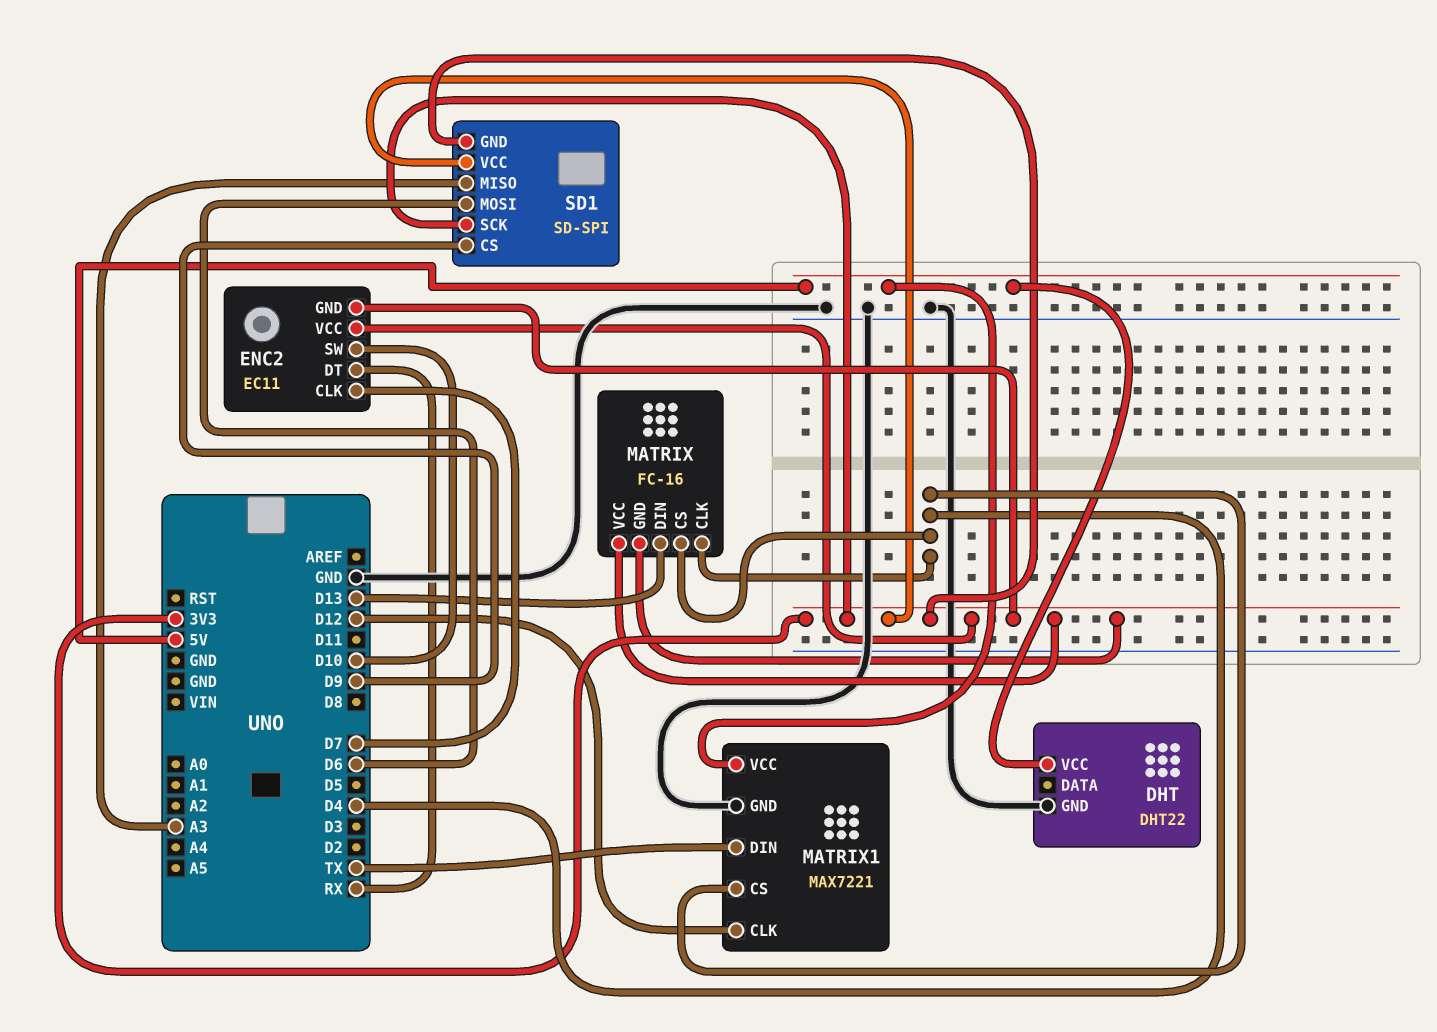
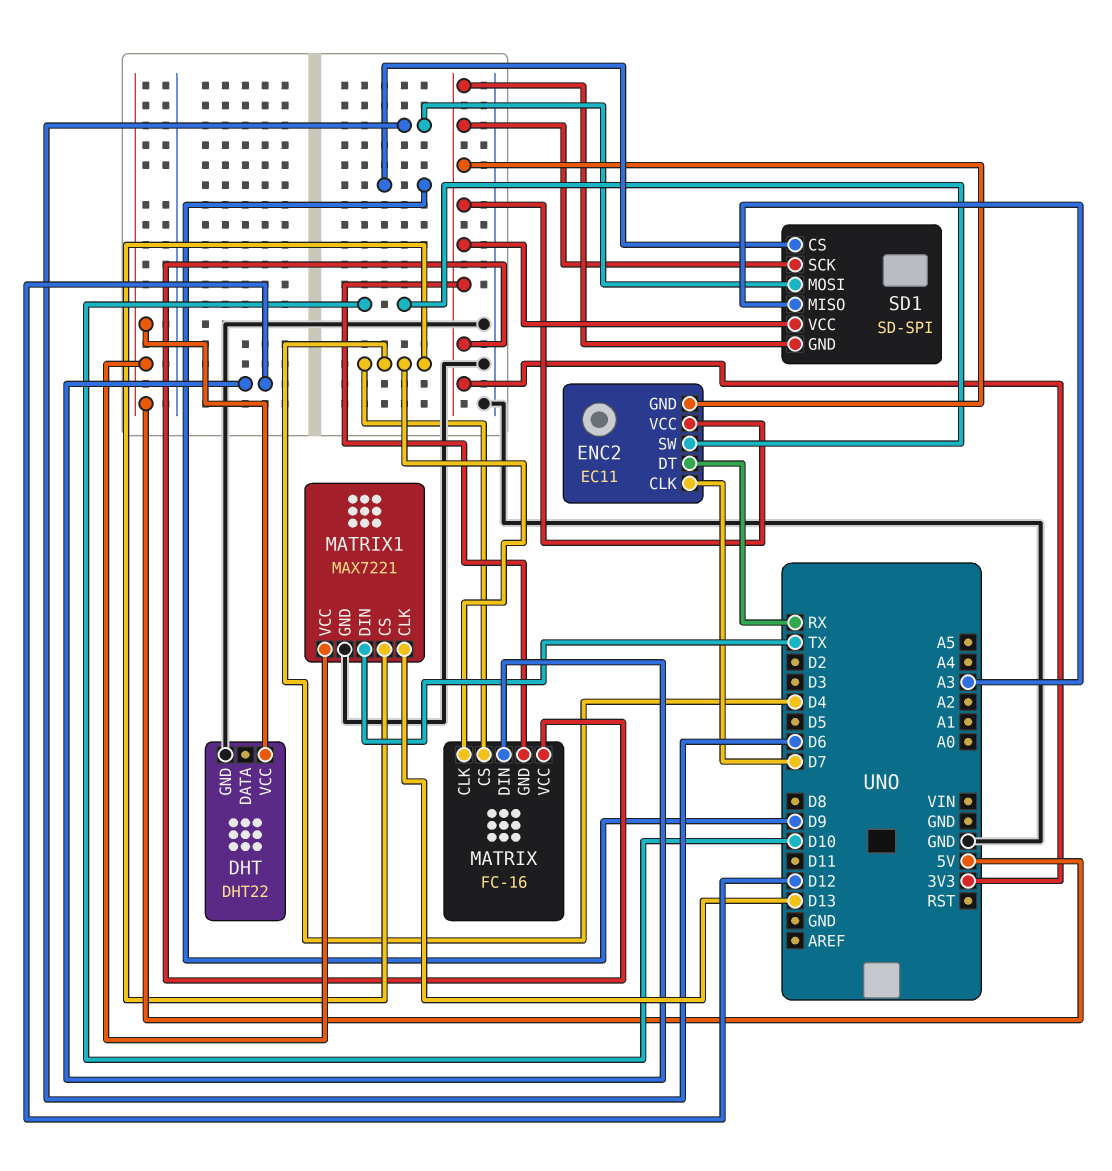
MATRIX pin DIN: D13 -> D12
MATRIX1 pin CLK: D12 -> D13

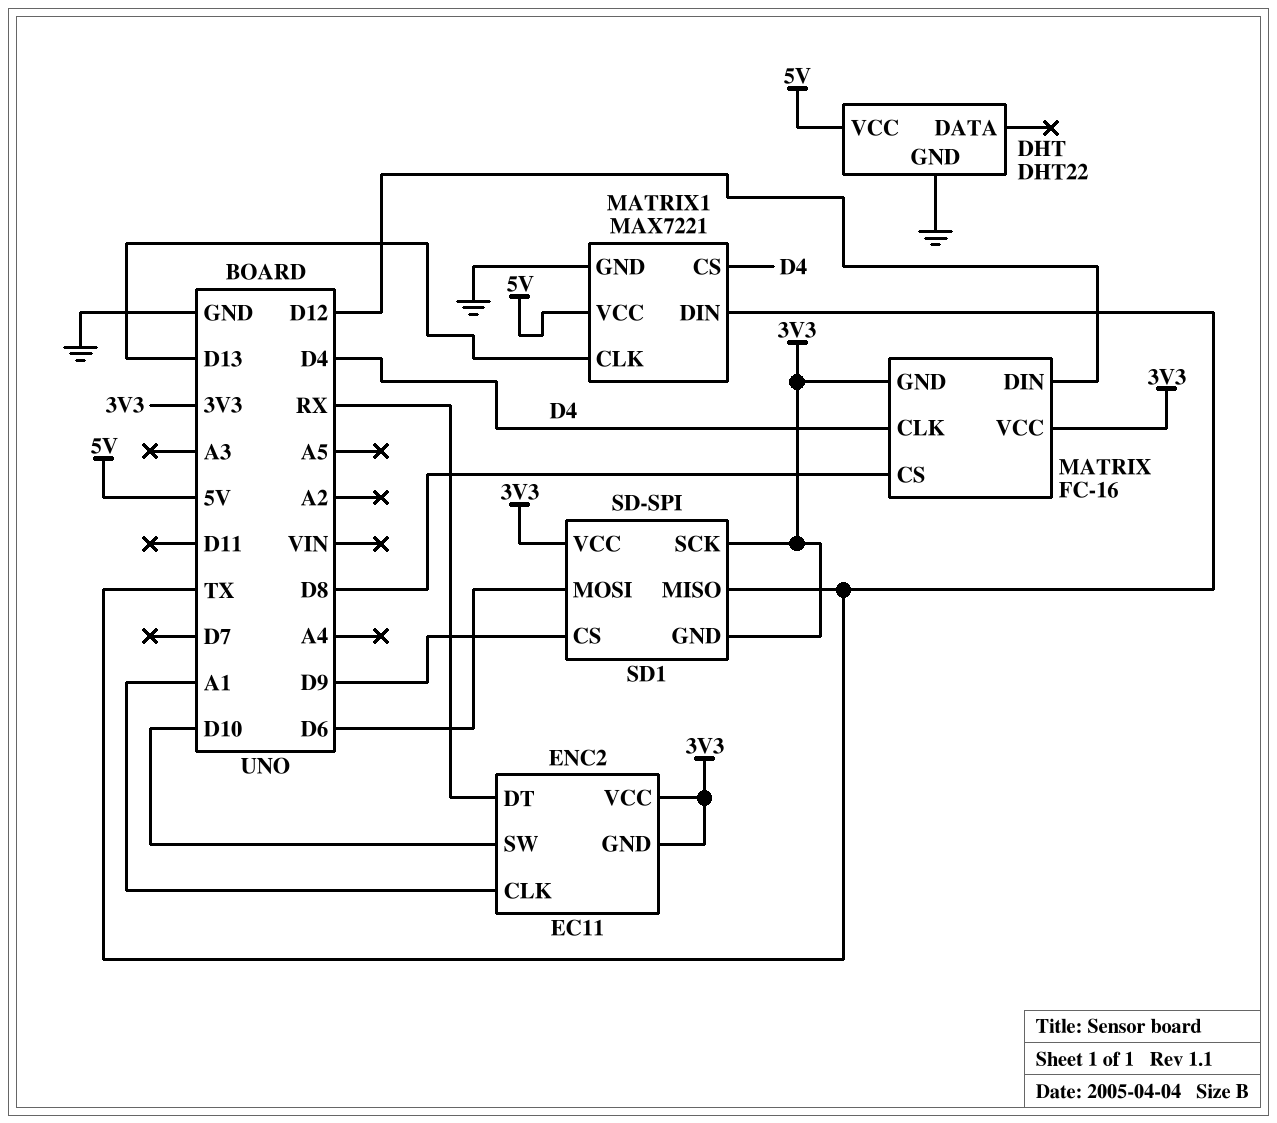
ENC2 pin CLK: D7 -> A1
MATRIX pin CS: D4 -> D8
SD1 pin MISO: A3 -> TX

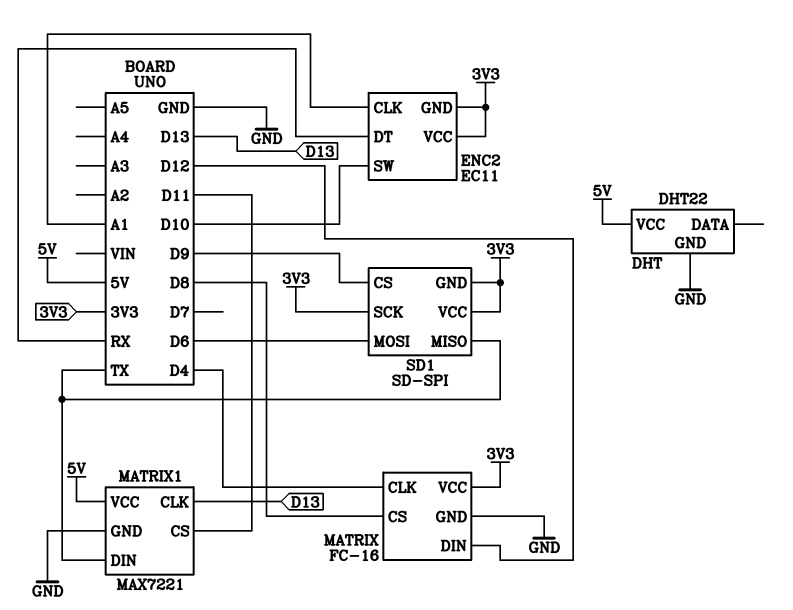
MATRIX pin GND: 3V3 -> GND
MATRIX1 pin CS: D4 -> D11

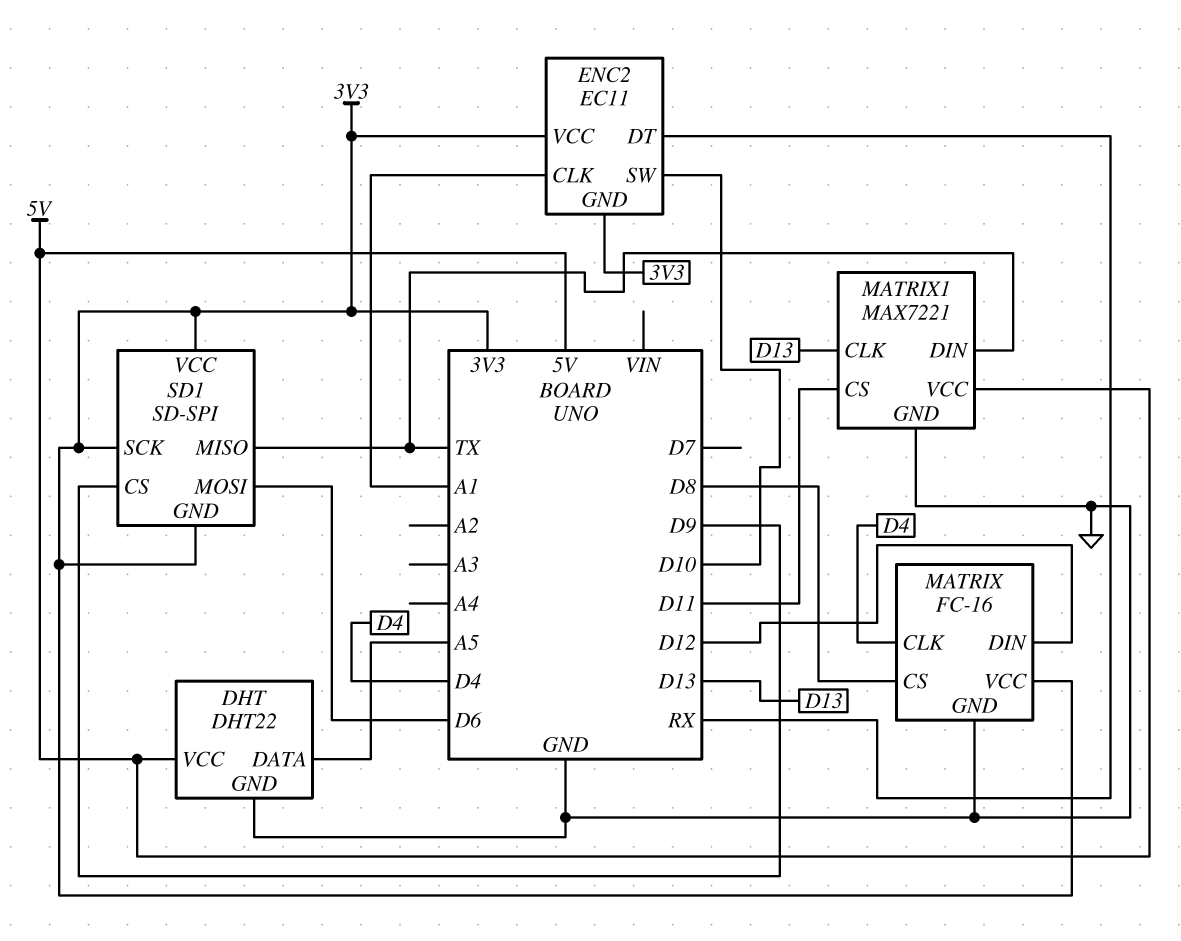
DHT pin DATA: none -> A5

